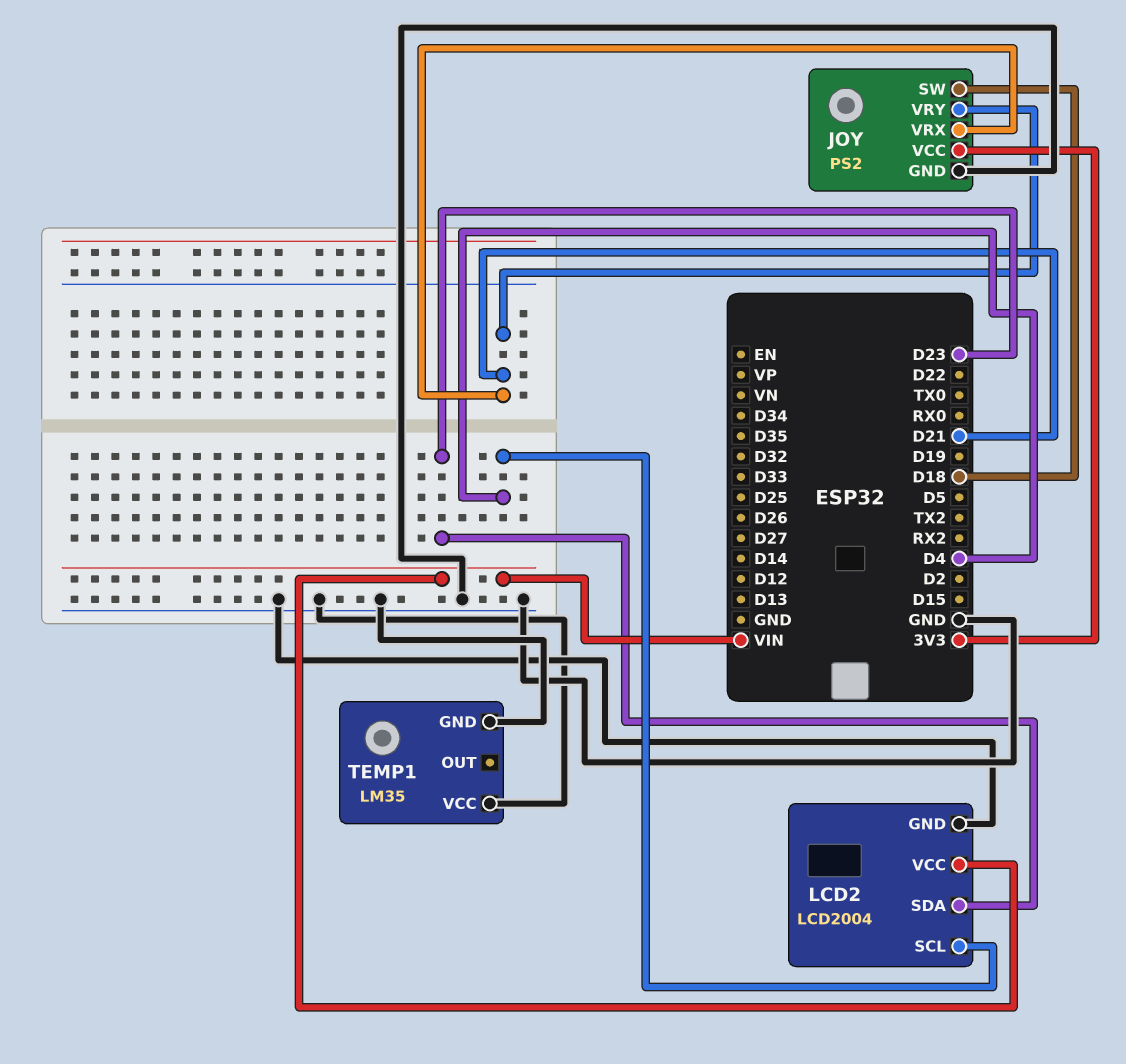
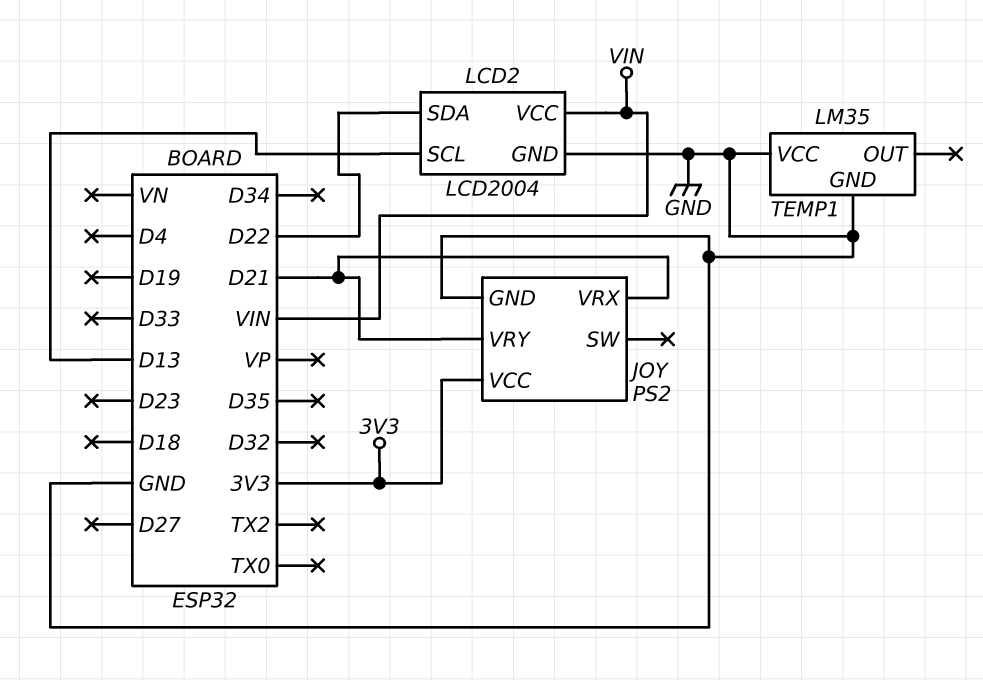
JOY pin SW: D18 -> none
LCD2 pin SCL: D4 -> D13
LCD2 pin SDA: D23 -> D22

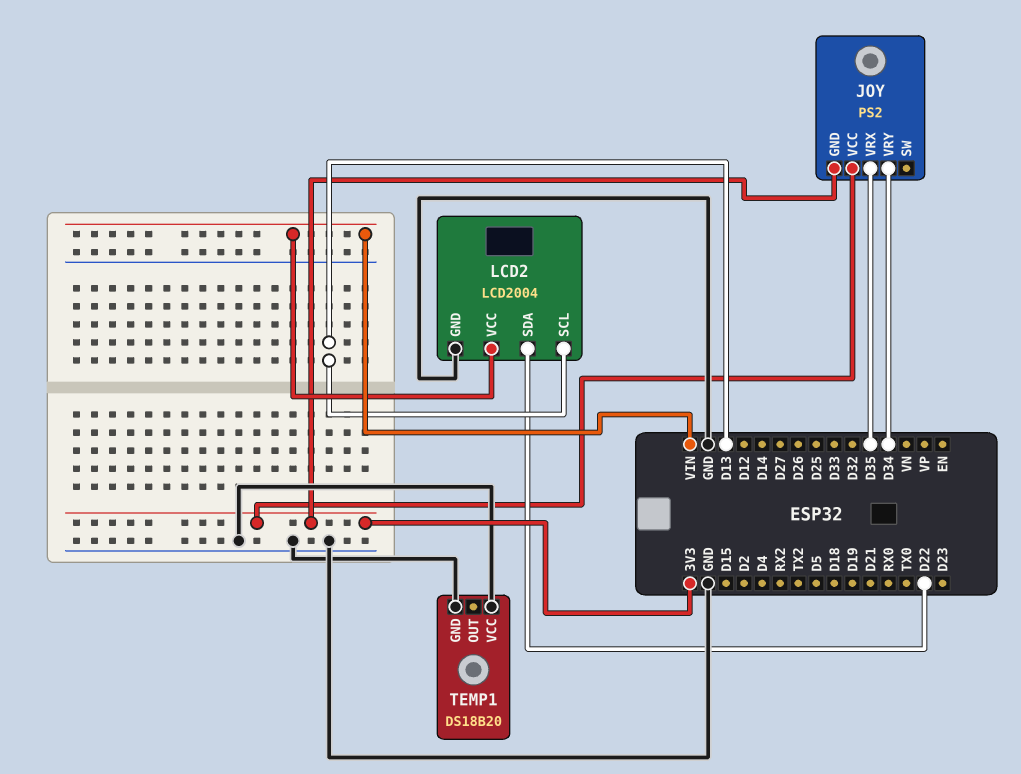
JOY pin GND: GND -> 3V3
JOY pin VRX: D21 -> D35
JOY pin VRY: D21 -> D34
TEMP1: LM35 -> DS18B20

